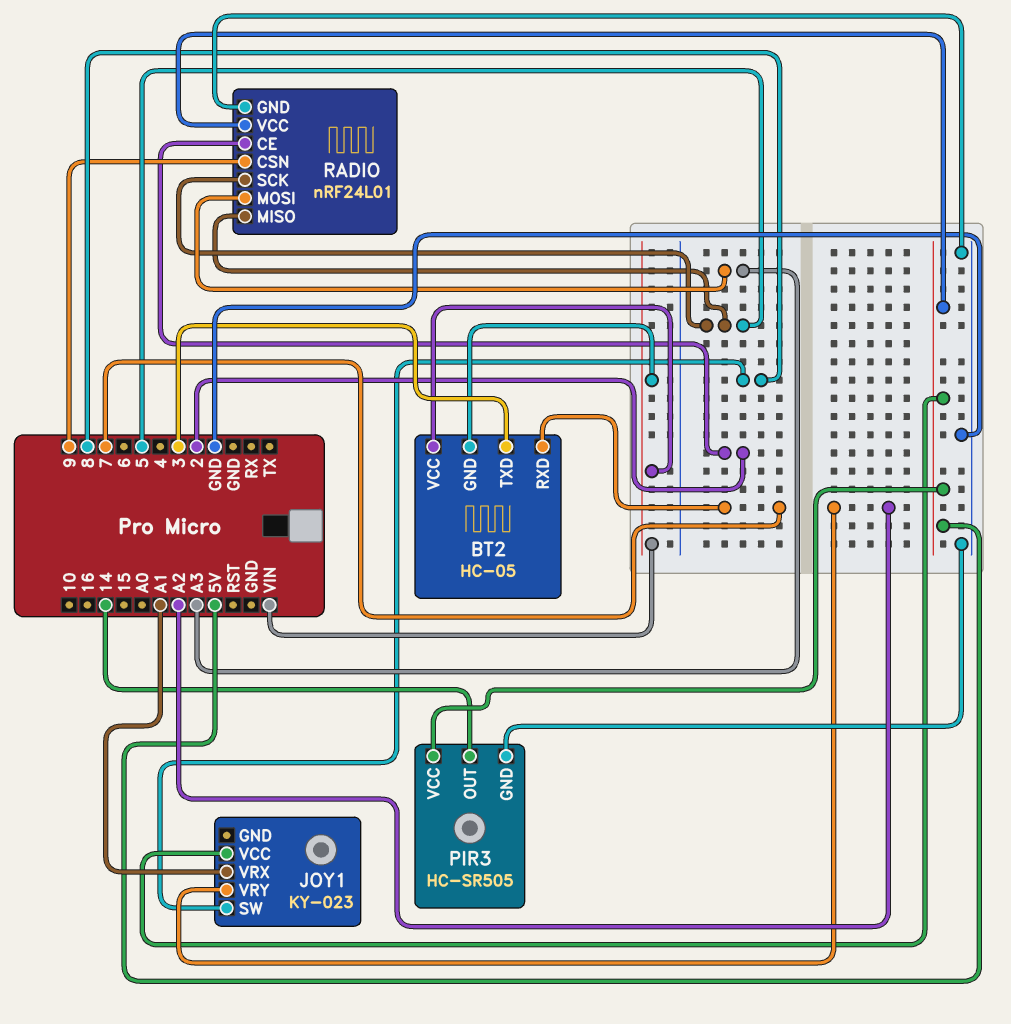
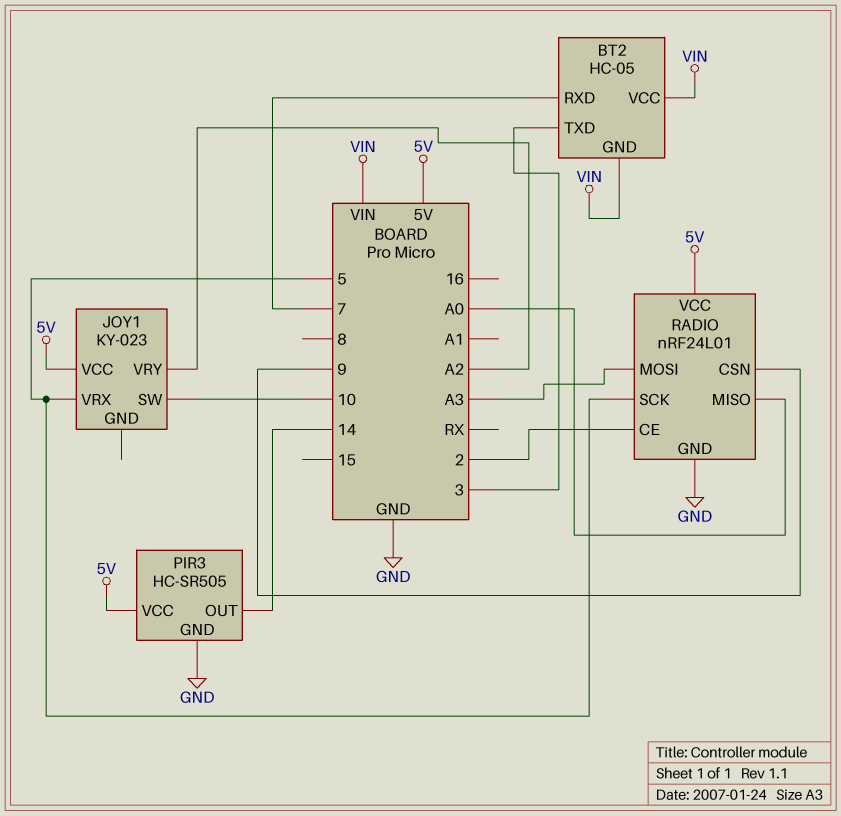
JOY1 pin SW: 8 -> 10
JOY1 pin VRX: A1 -> 5
RADIO pin MISO: 5 -> A0

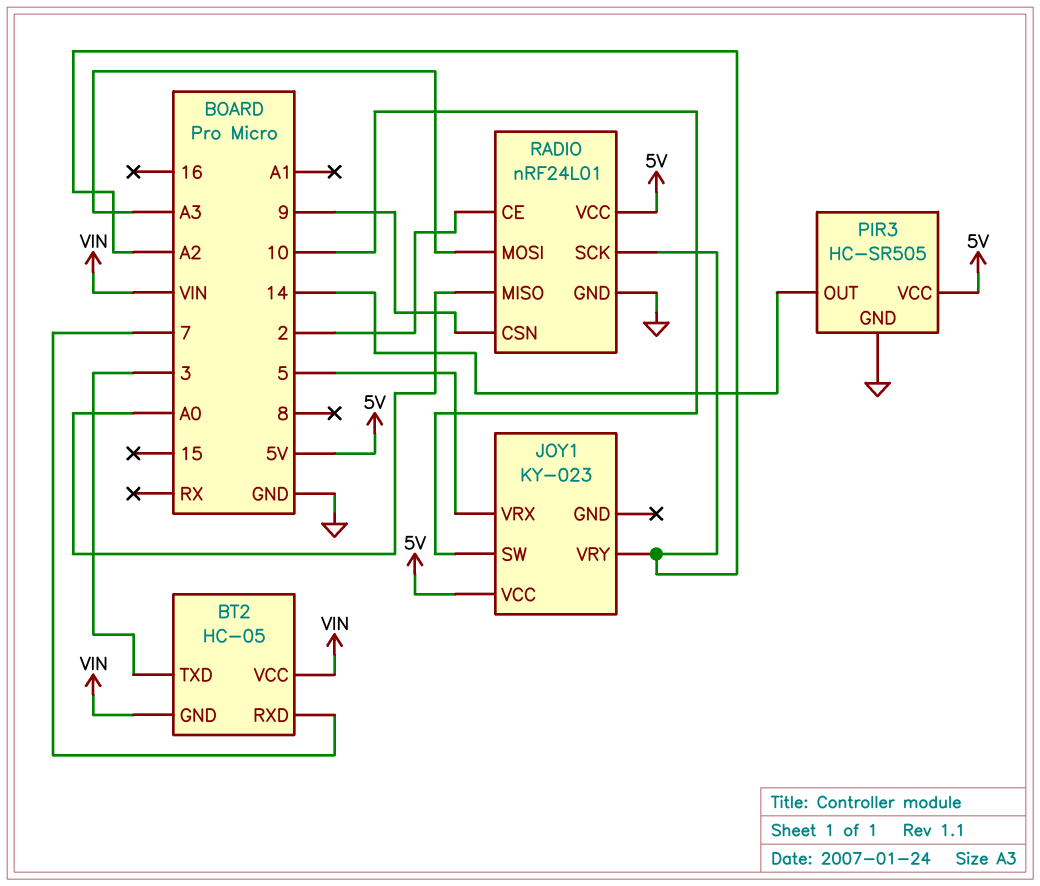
RADIO pin SCK: 5 -> A2

